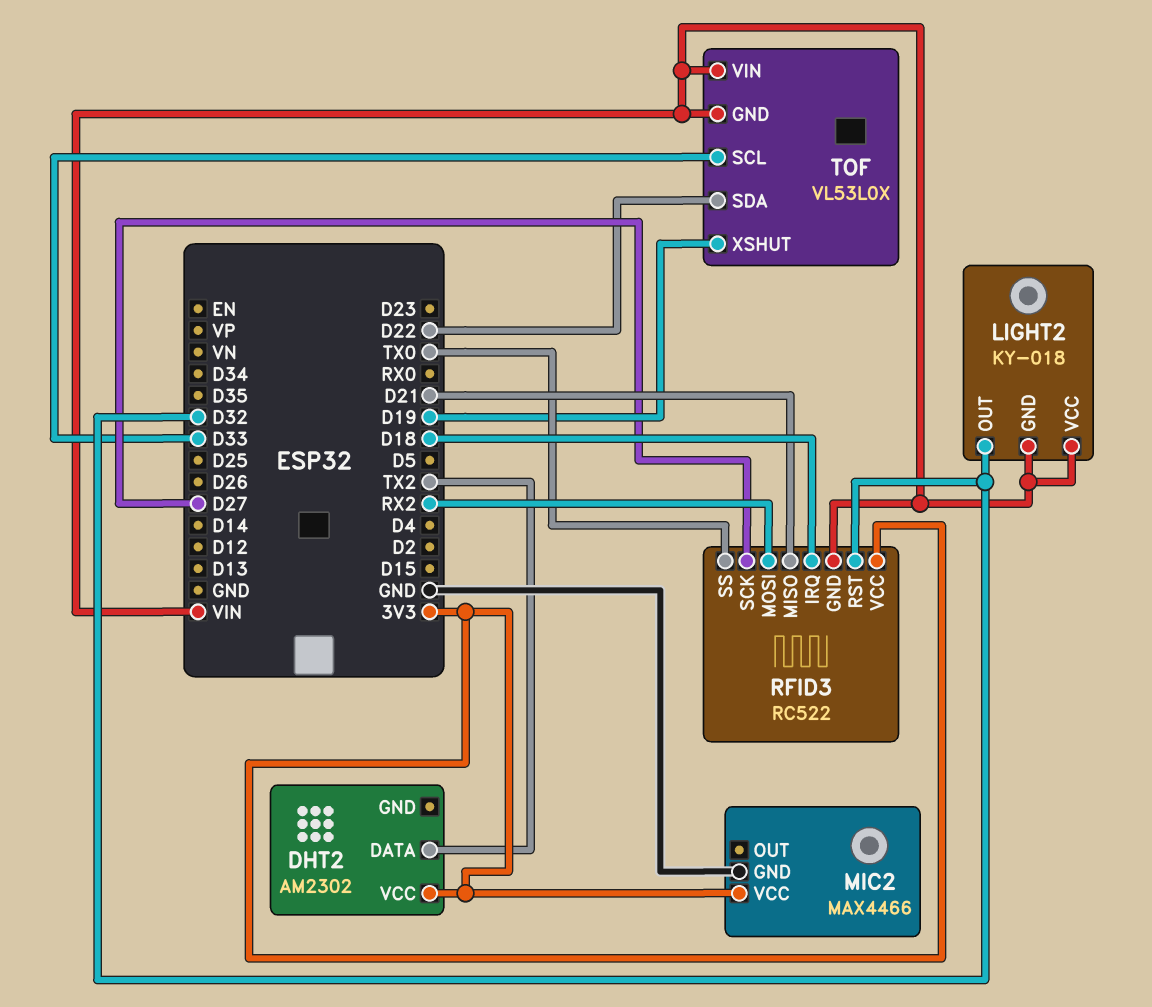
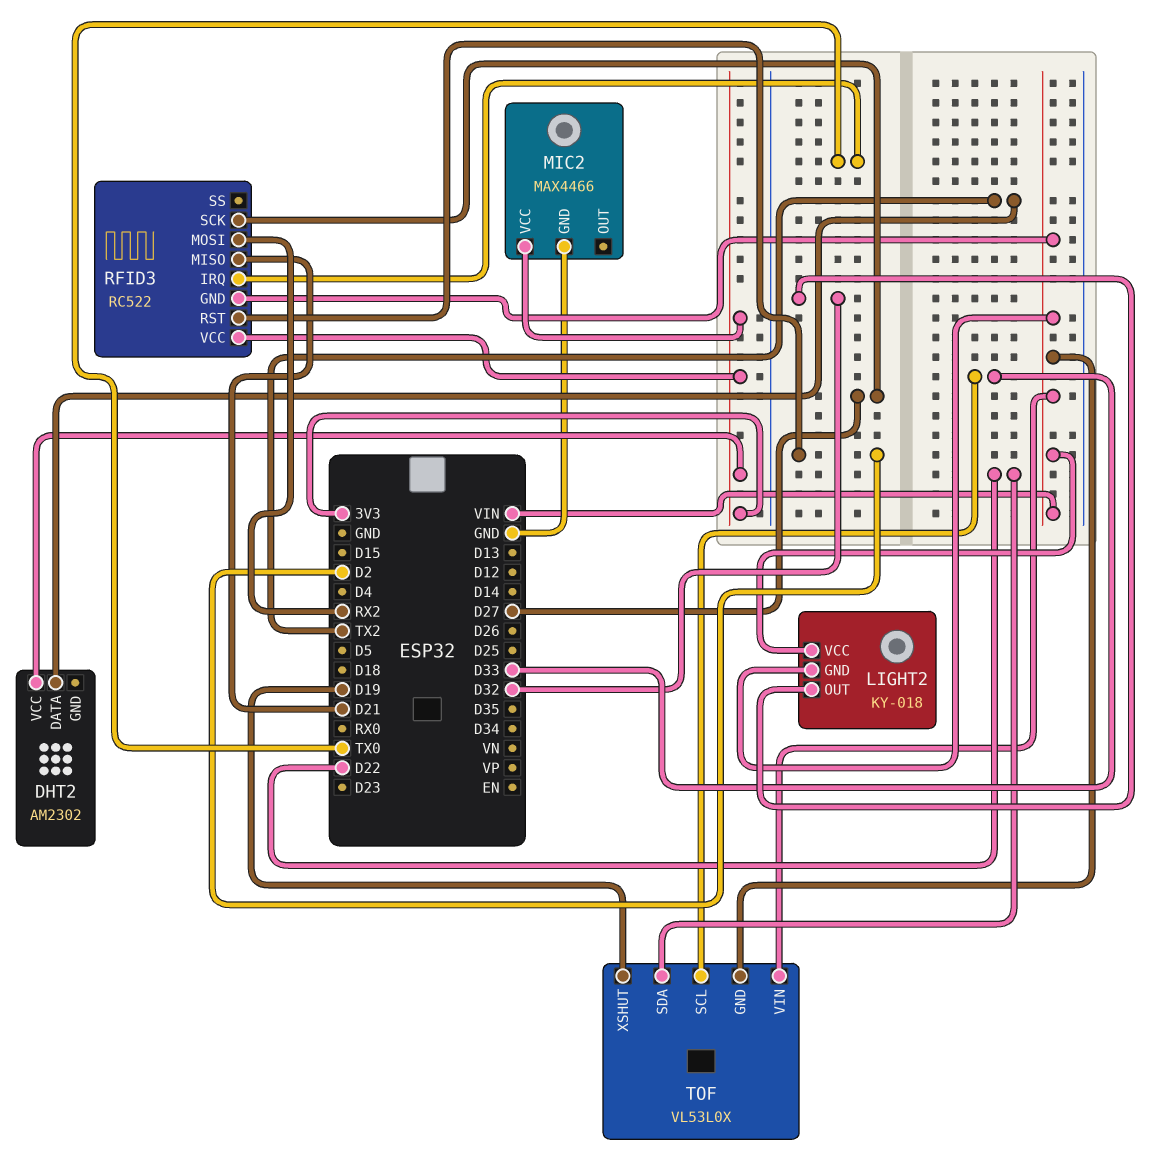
RFID3 pin IRQ: D18 -> TX0
RFID3 pin RST: D32 -> D2
RFID3 pin SS: TX0 -> none

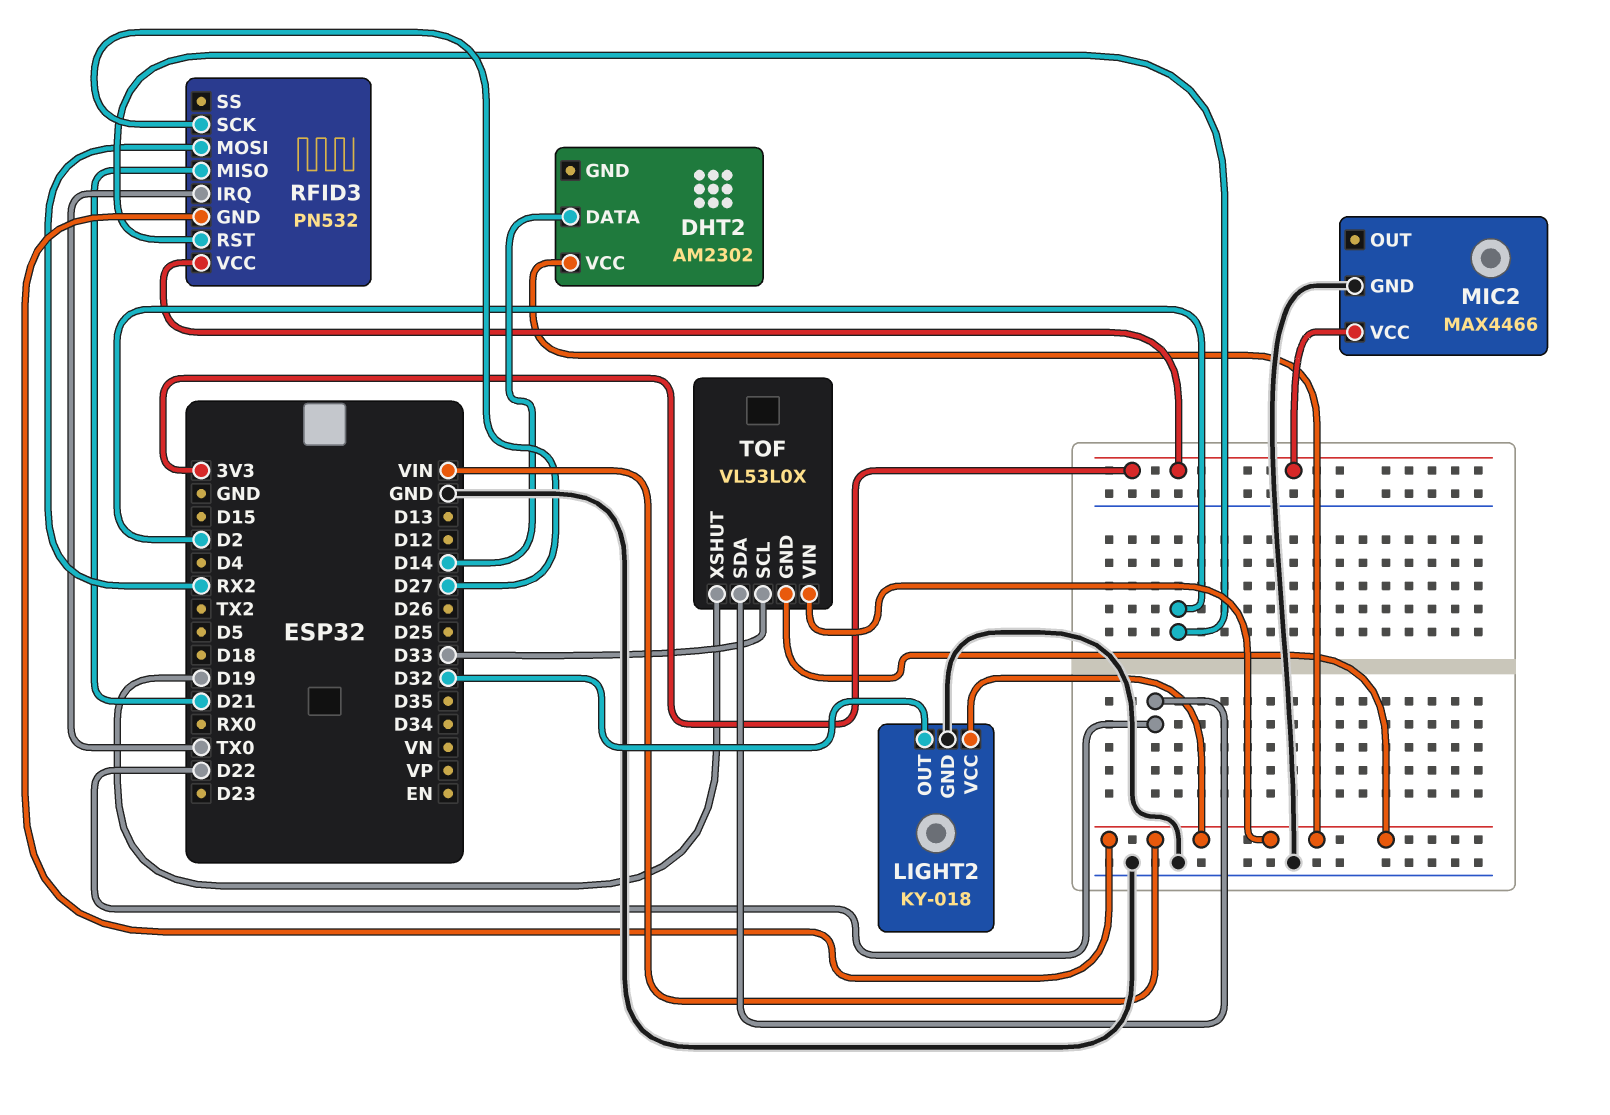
DHT2 pin DATA: TX2 -> D14
DHT2 pin VCC: 3V3 -> VIN
LIGHT2 pin GND: VIN -> GND
RFID3: RC522 -> PN532

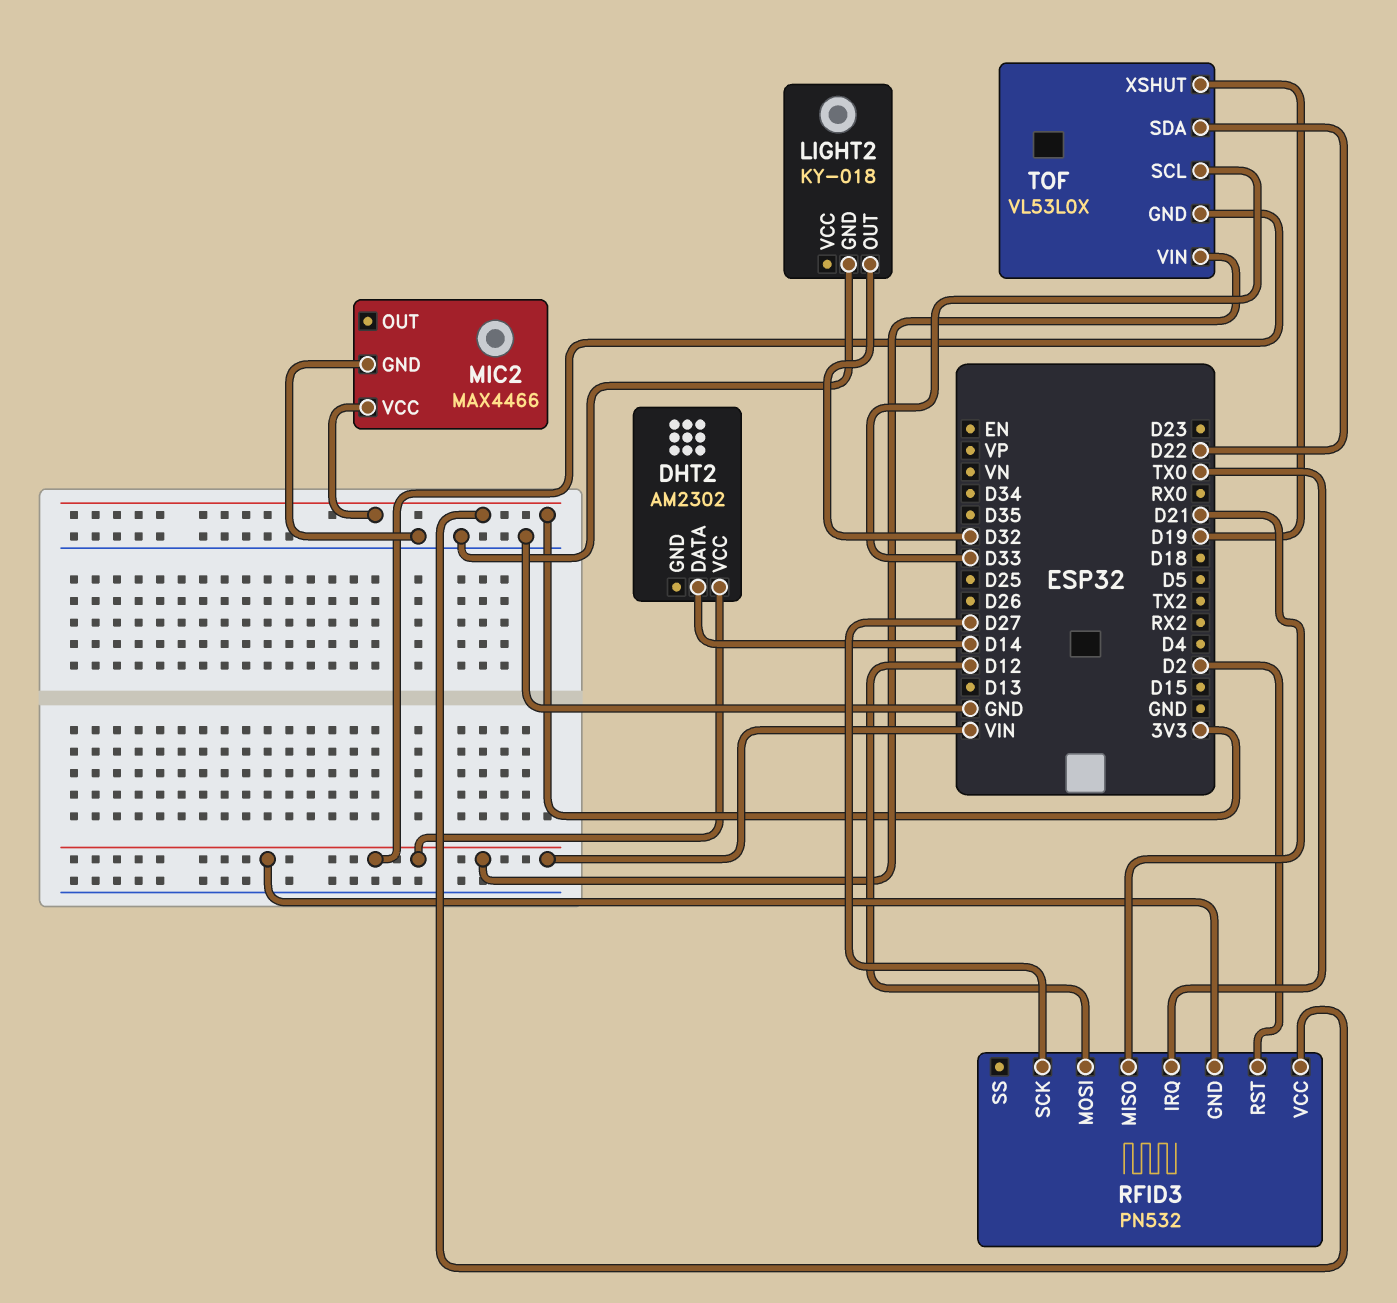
LIGHT2 pin VCC: VIN -> none
RFID3 pin MOSI: RX2 -> D12

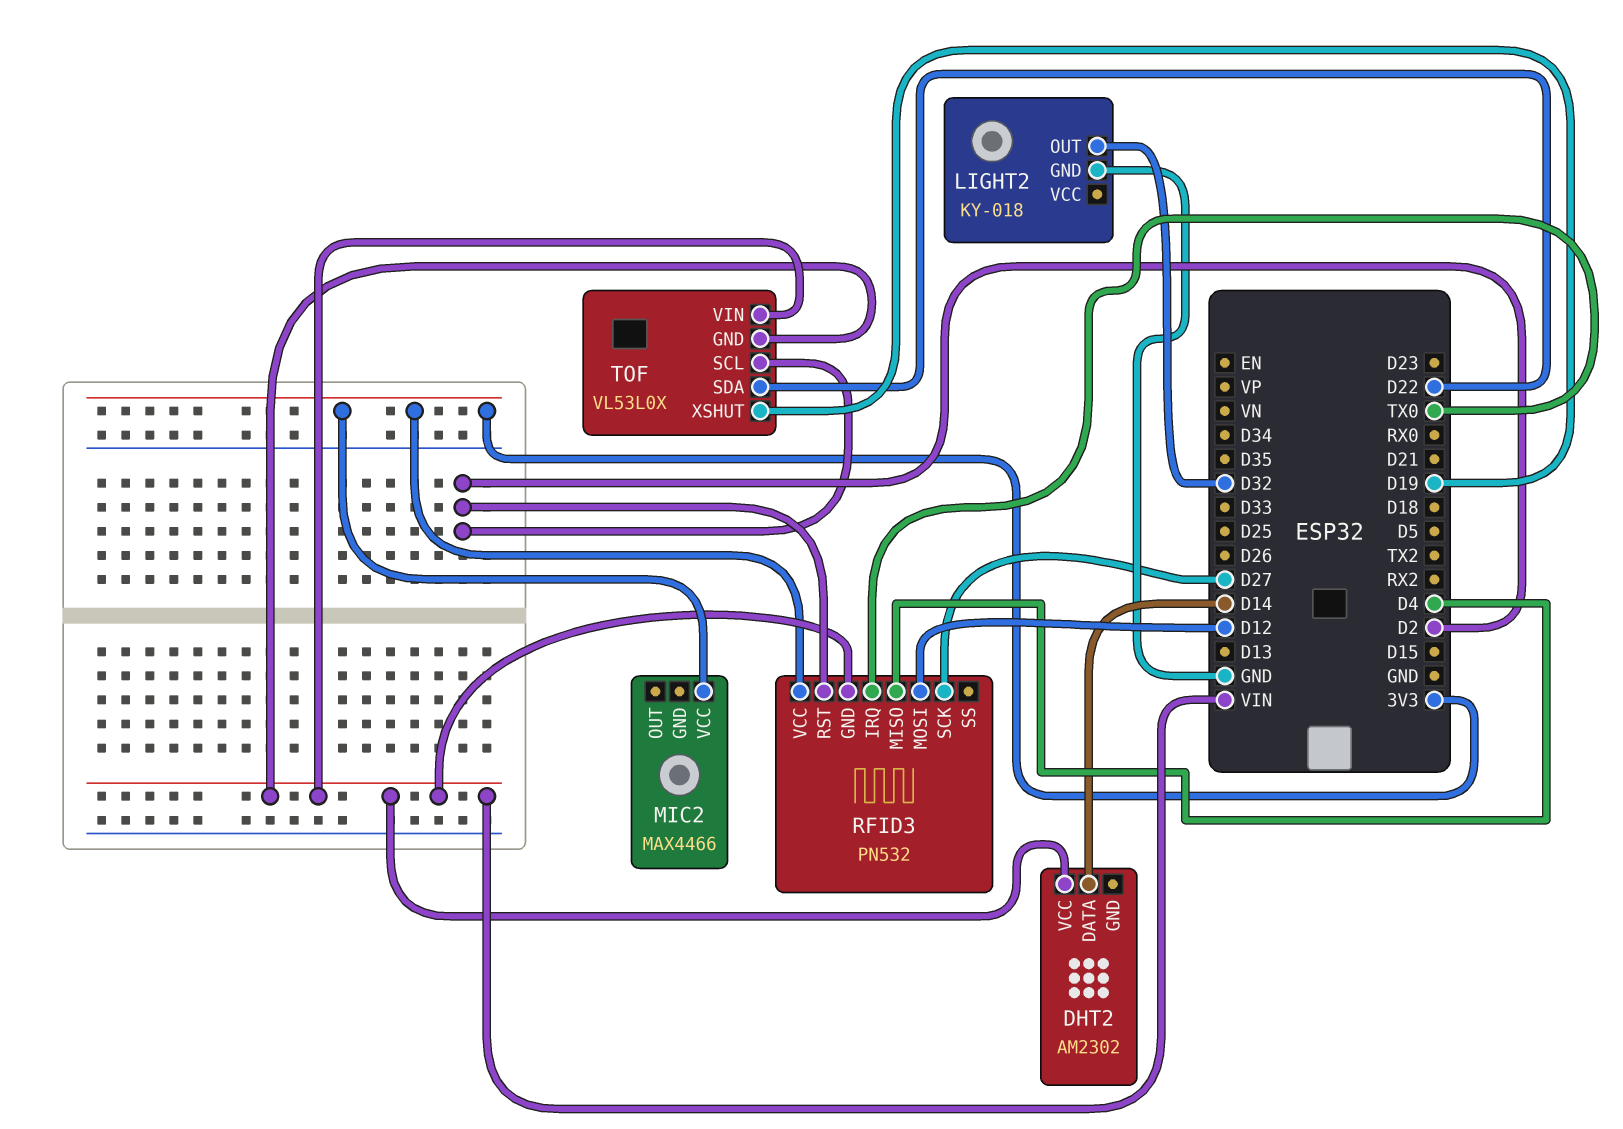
MIC2 pin GND: GND -> none
RFID3 pin MISO: D21 -> D4
TOF pin SCL: D33 -> D2

